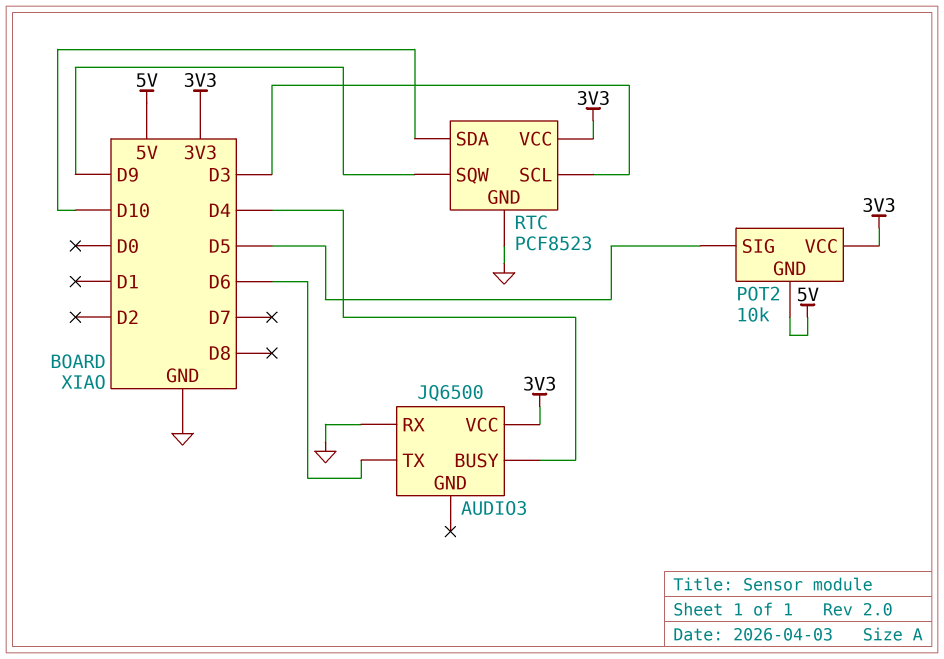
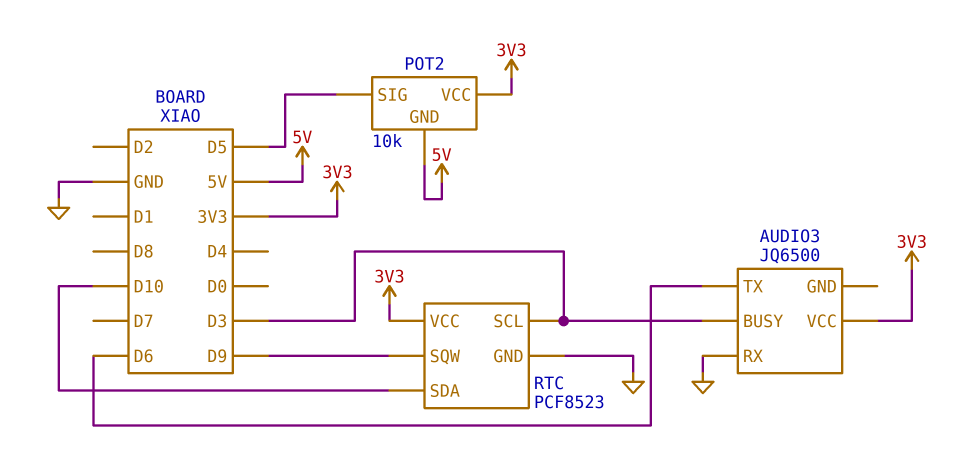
AUDIO3 pin BUSY: D4 -> D3

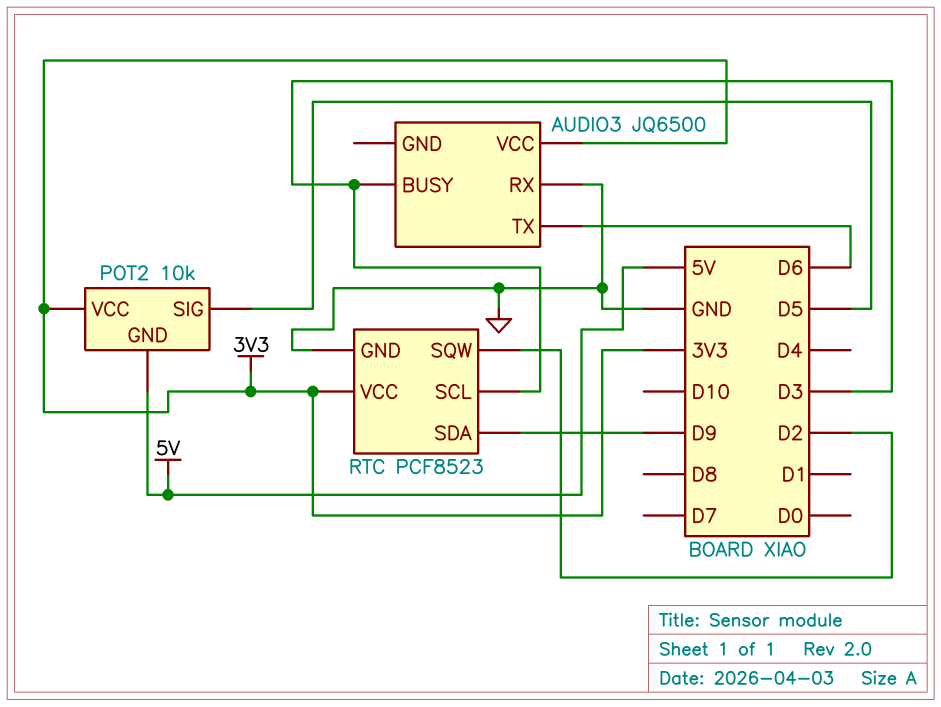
RTC pin SDA: D10 -> D9
RTC pin SQW: D9 -> D2

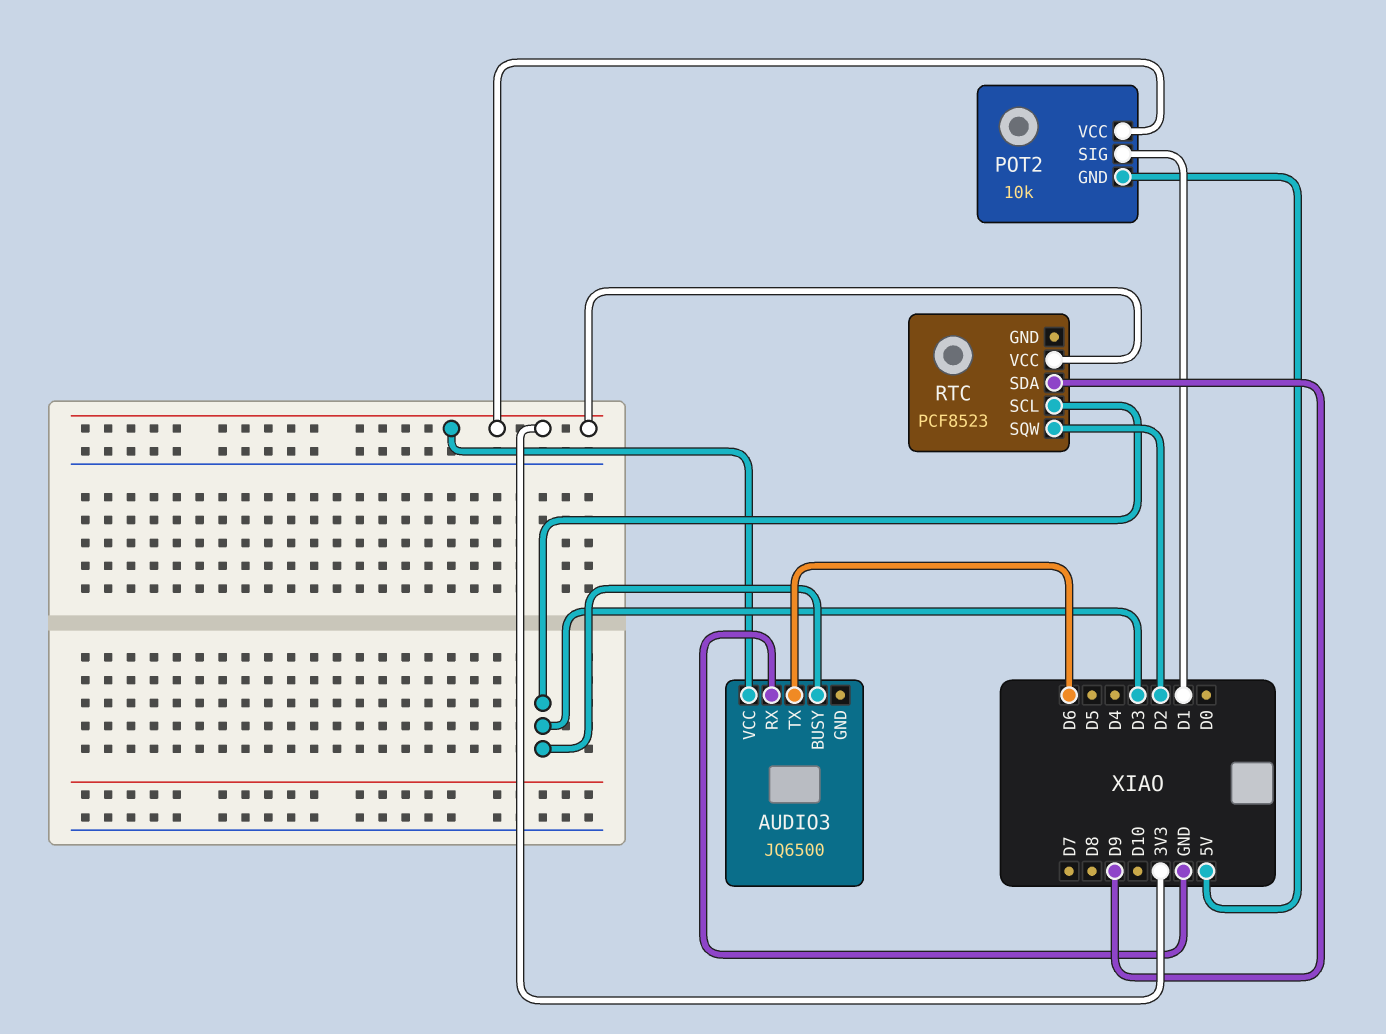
POT2 pin SIG: D5 -> D1
RTC pin GND: GND -> none

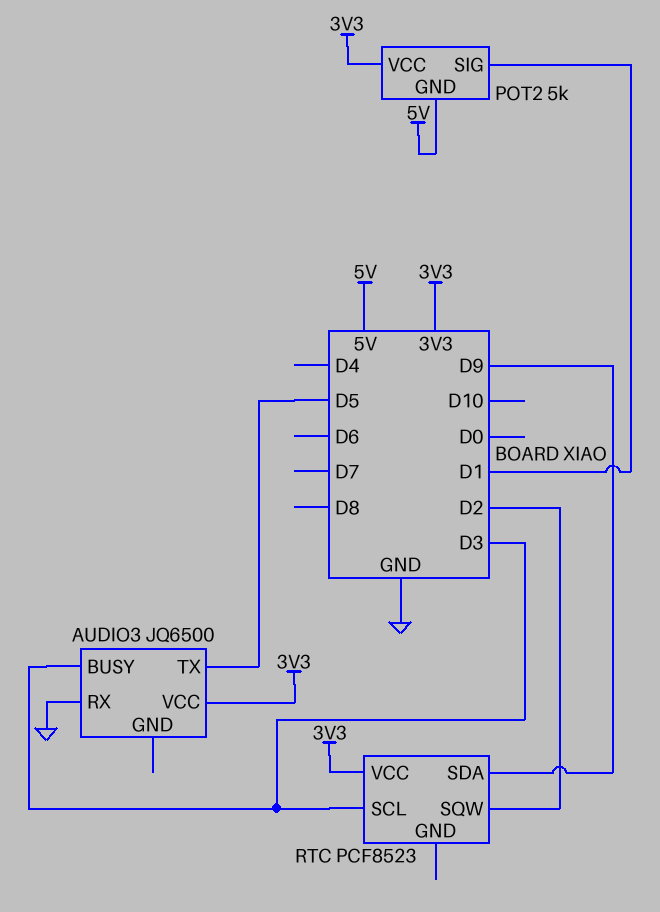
AUDIO3 pin TX: D6 -> D5
POT2: 10k -> 5k

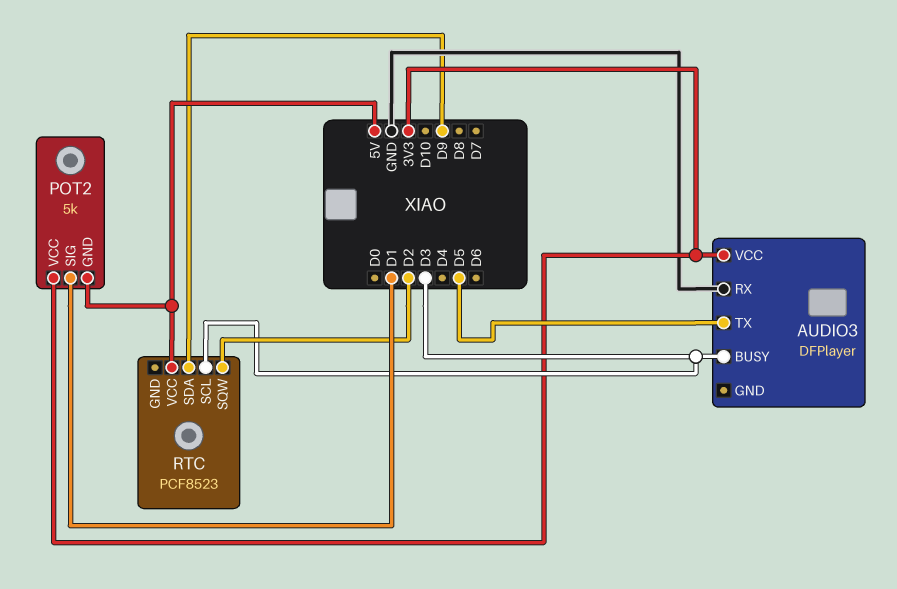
AUDIO3: JQ6500 -> DFPlayer
RTC pin VCC: 3V3 -> 5V

